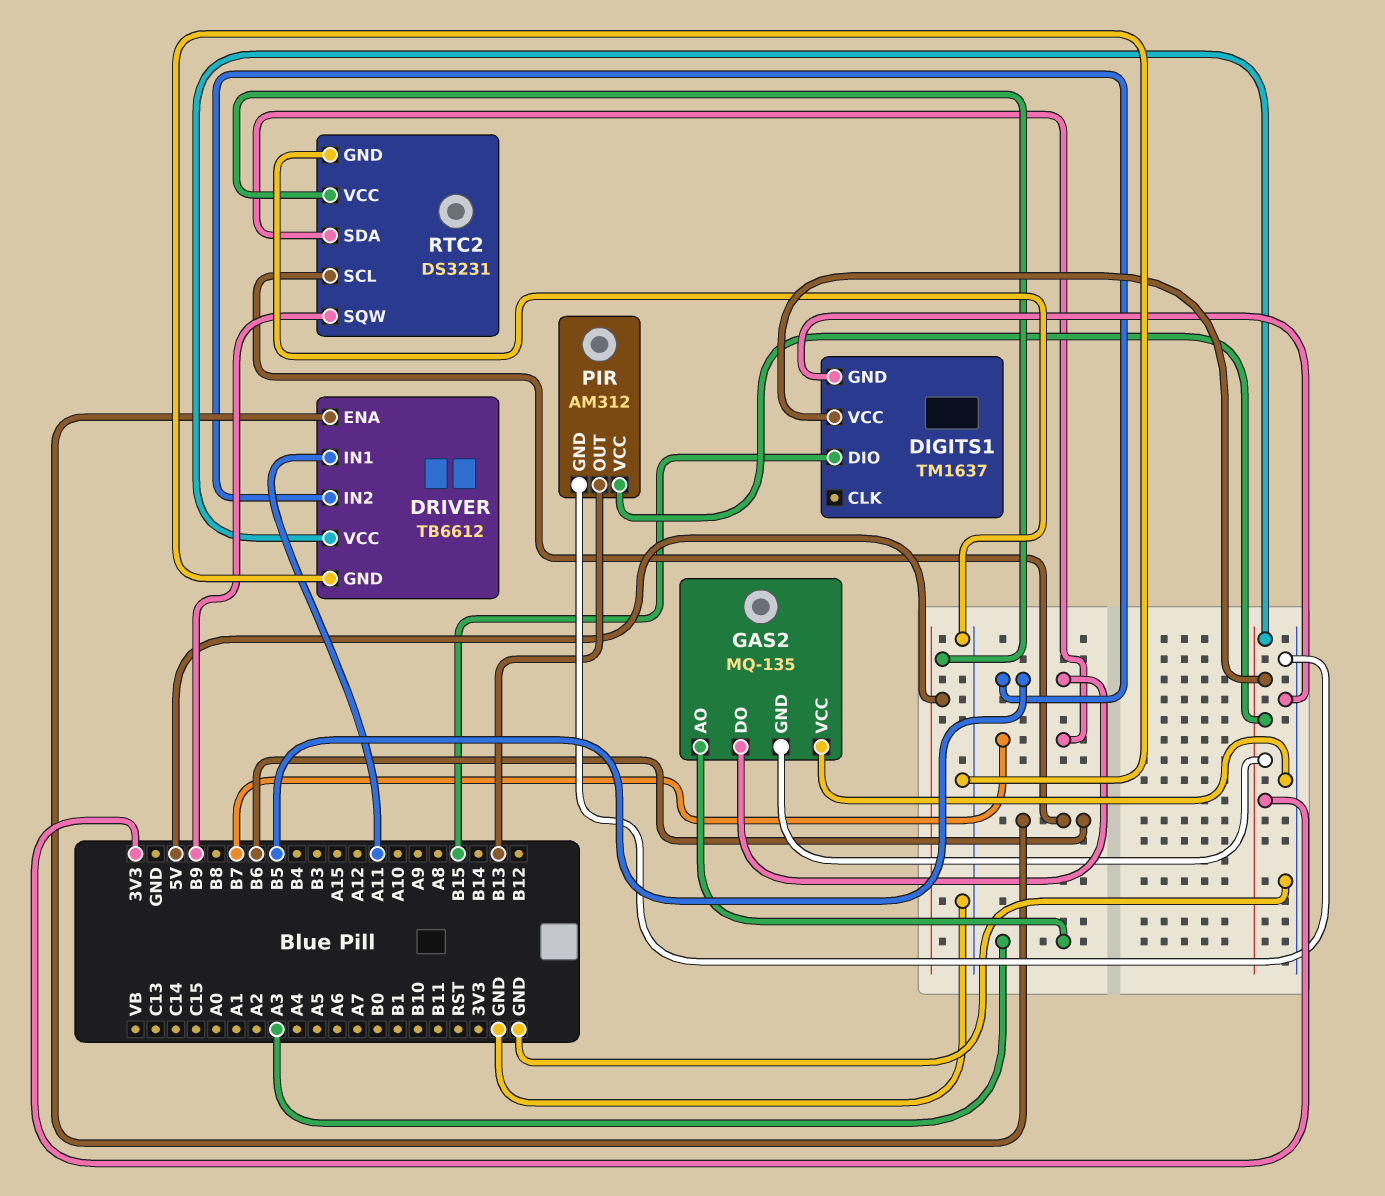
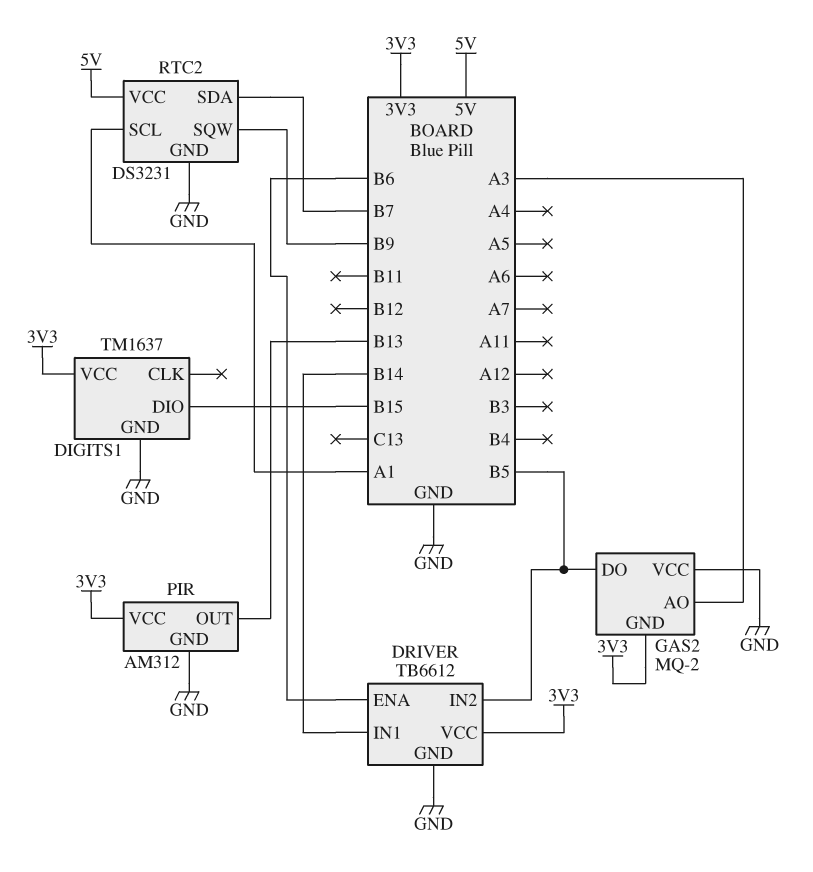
DRIVER pin IN1: A11 -> B14
GAS2: MQ-135 -> MQ-2
RTC2 pin SCL: B6 -> A1

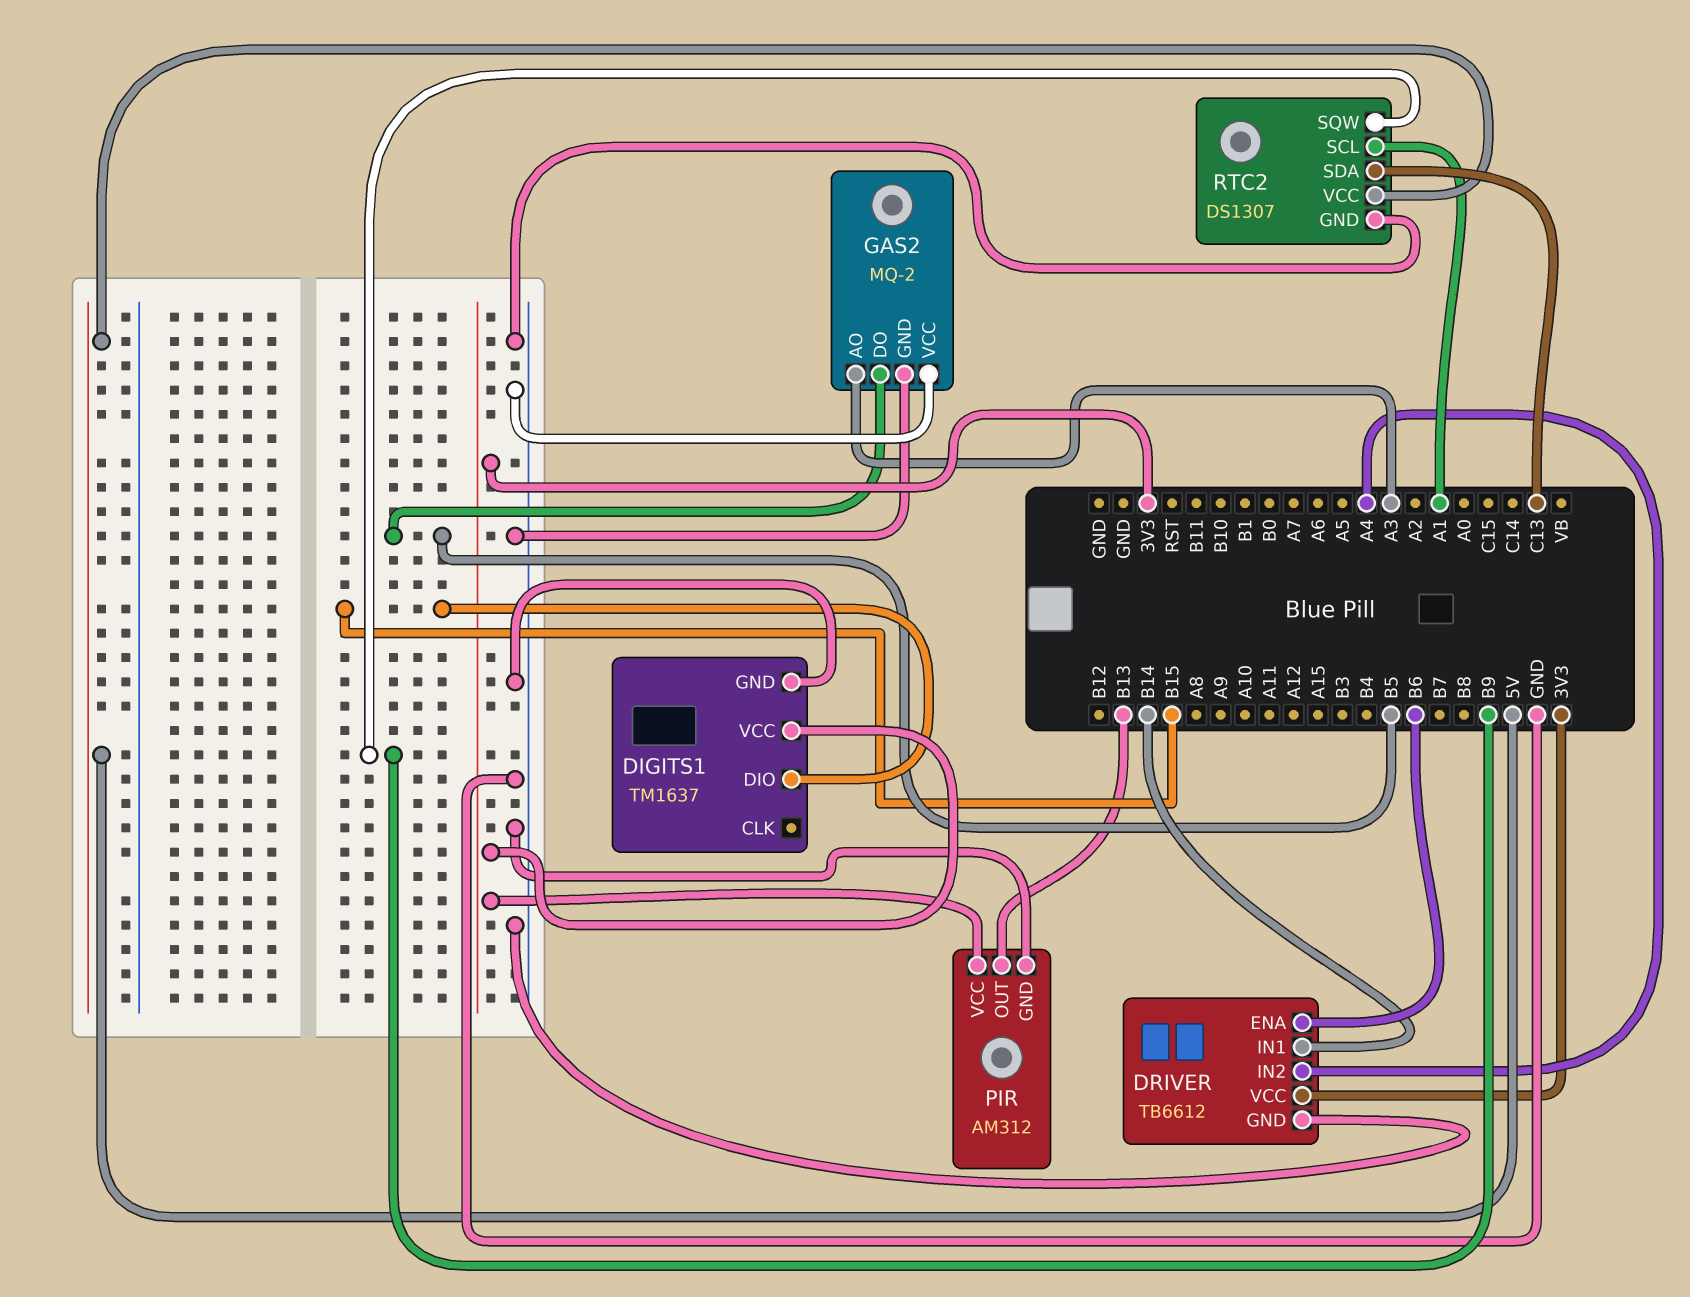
DRIVER pin IN2: B5 -> A4
GAS2 pin GND: 3V3 -> GND
RTC2: DS3231 -> DS1307
RTC2 pin SDA: B7 -> C13

